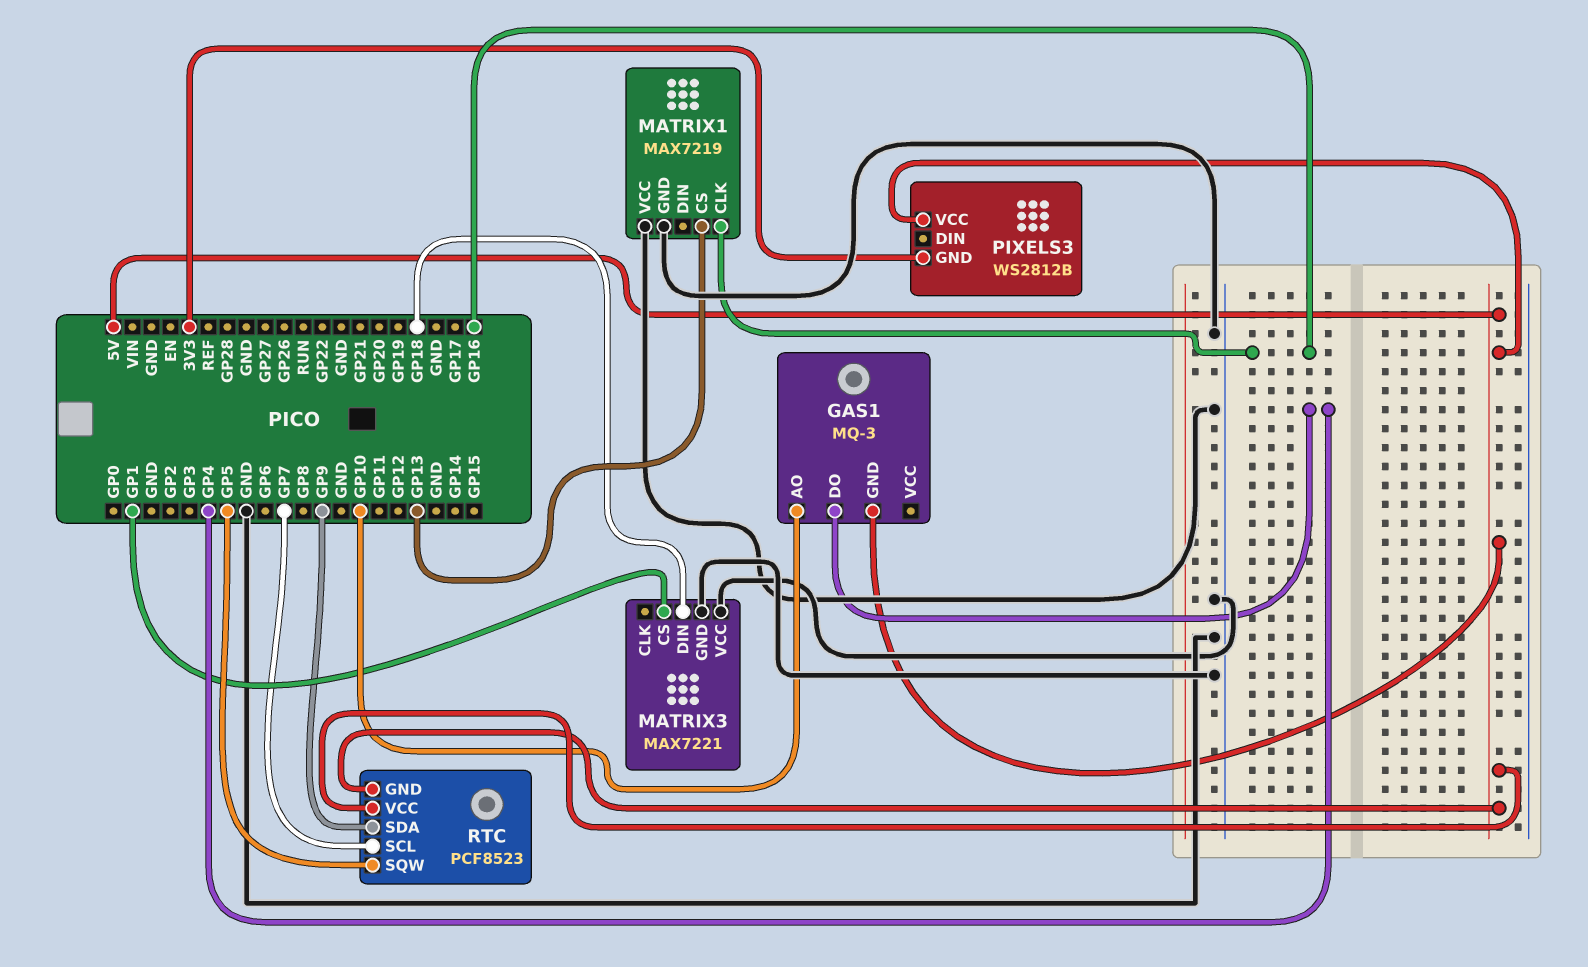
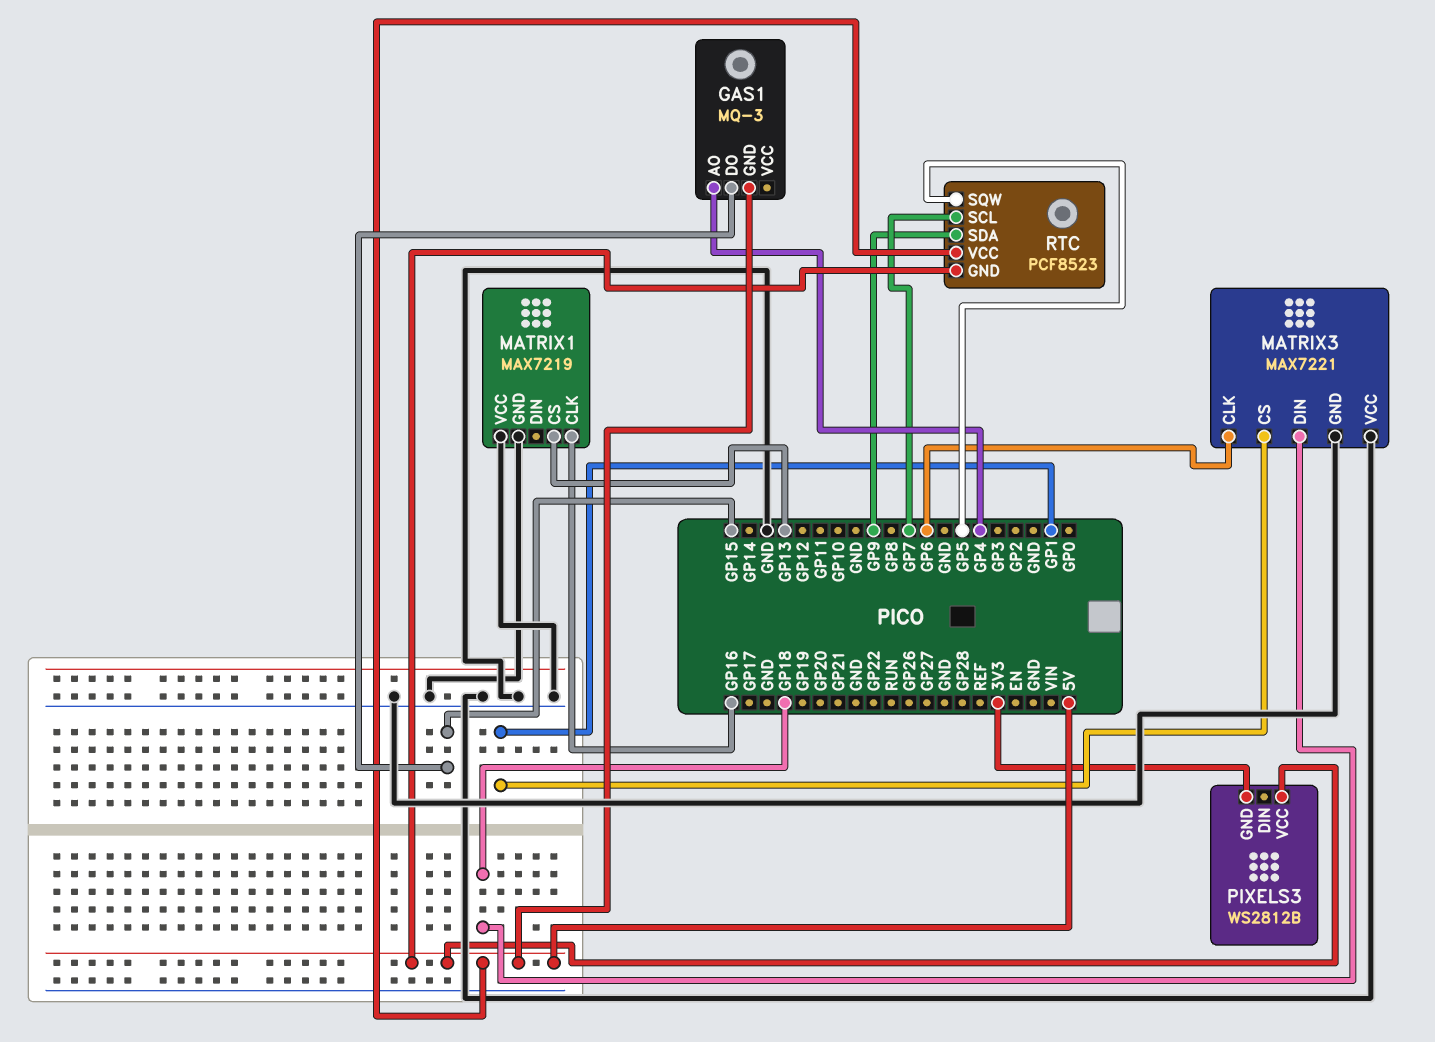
GAS1 pin AO: GP10 -> GP4
GAS1 pin DO: GP4 -> GP15
MATRIX3 pin CLK: none -> GP6

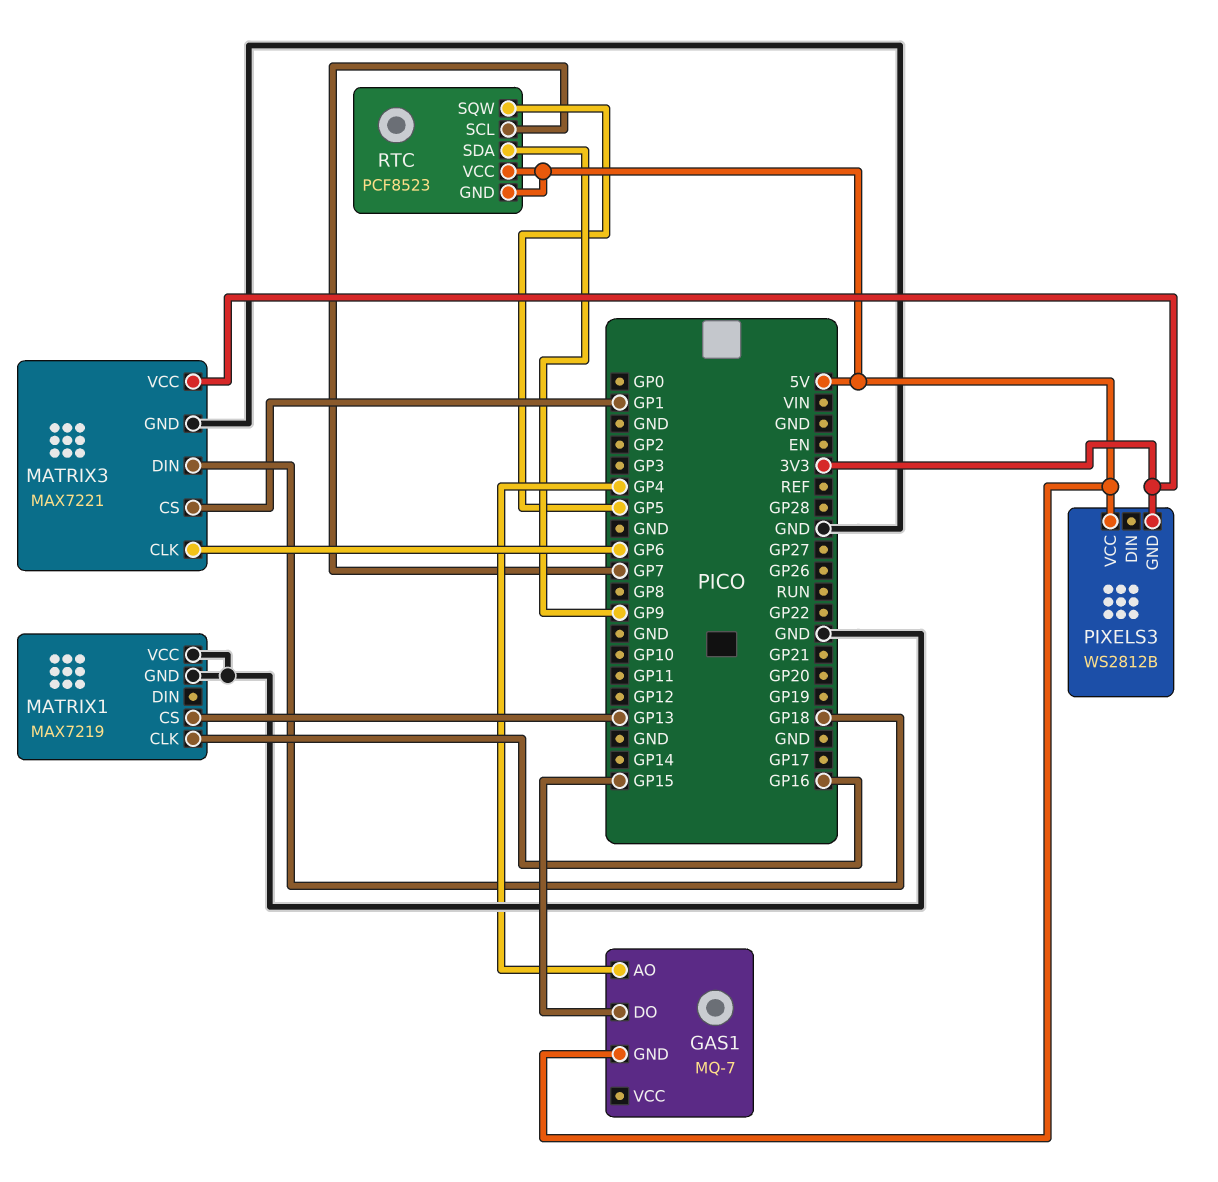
GAS1: MQ-3 -> MQ-7
MATRIX3 pin VCC: GND -> 3V3

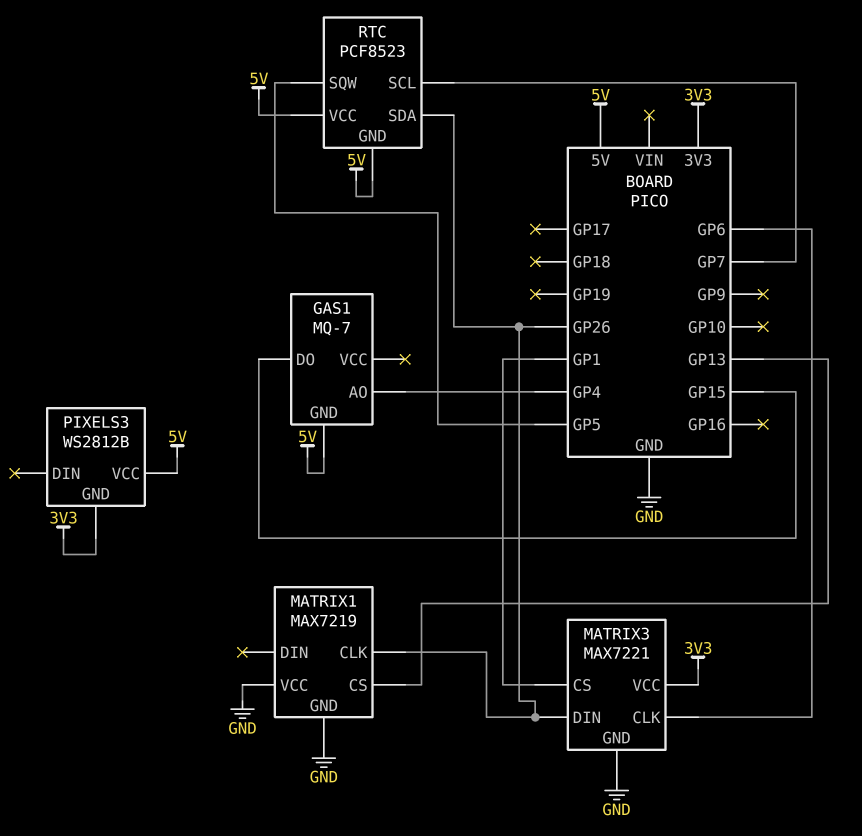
MATRIX1 pin CLK: GP16 -> GP26
MATRIX3 pin DIN: GP18 -> GP26
RTC pin SDA: GP9 -> GP26

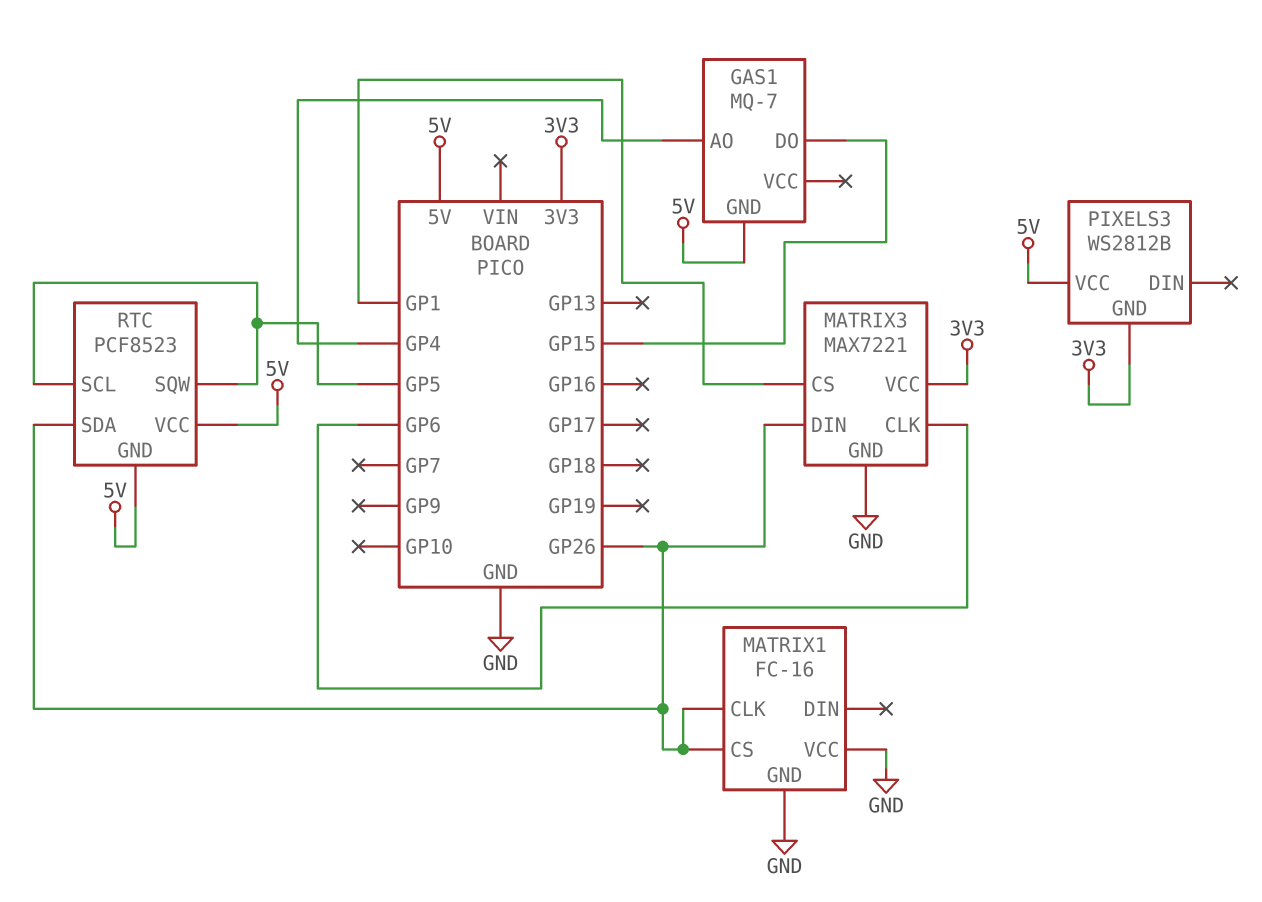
MATRIX1: MAX7219 -> FC-16
MATRIX1 pin CS: GP13 -> GP26
RTC pin SCL: GP7 -> GP5

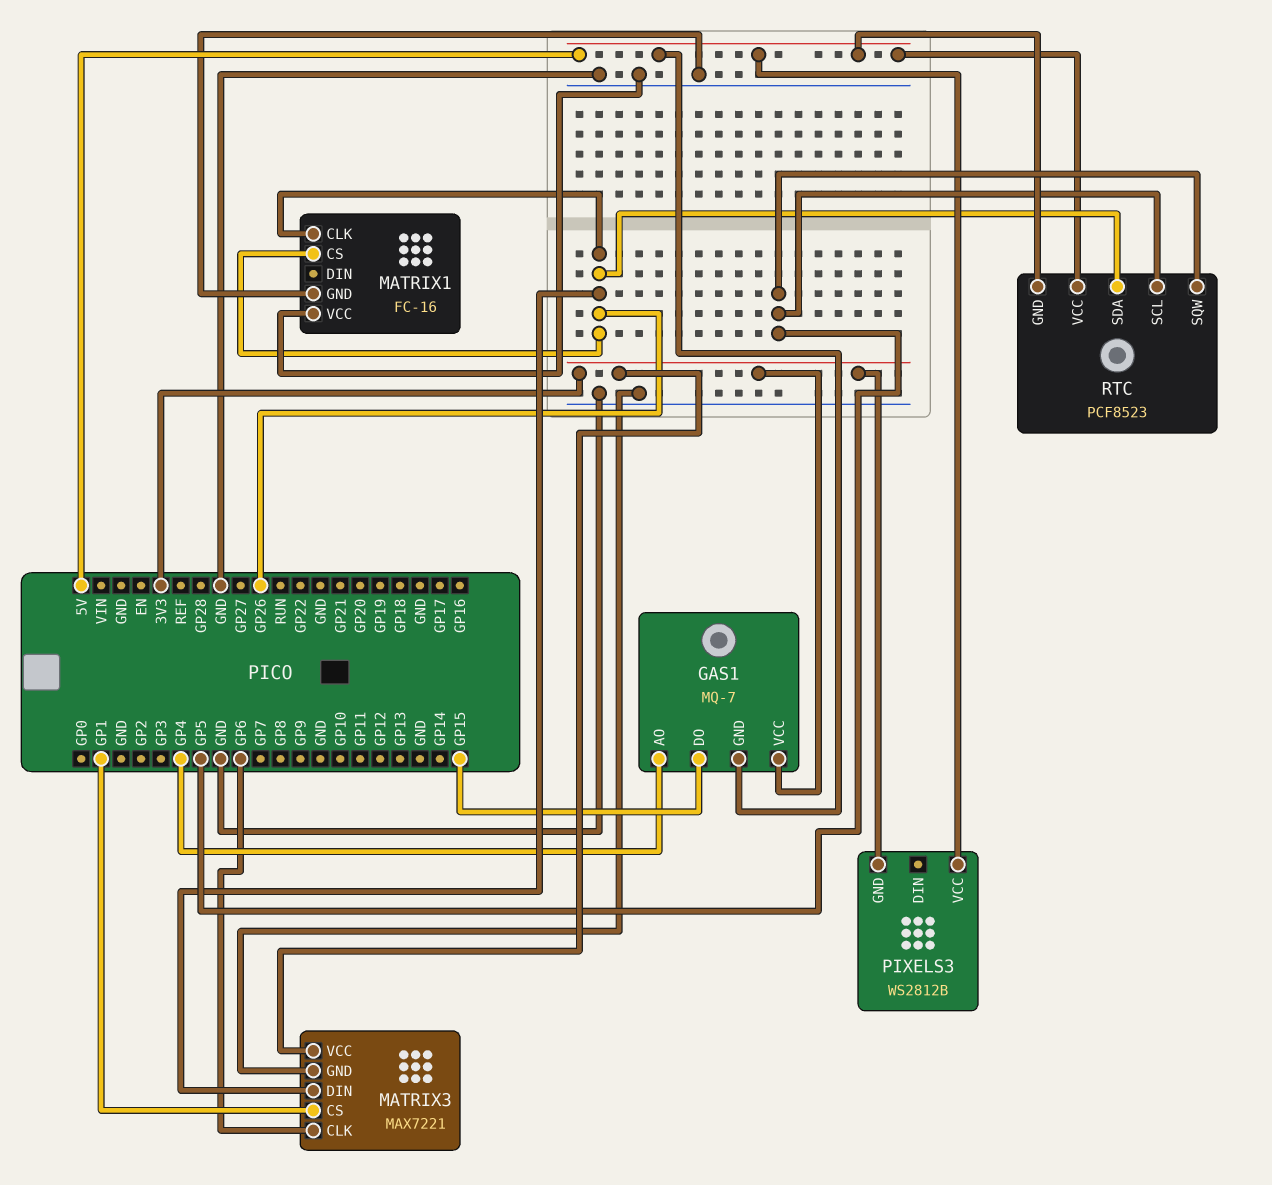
GAS1 pin VCC: none -> 3V3

